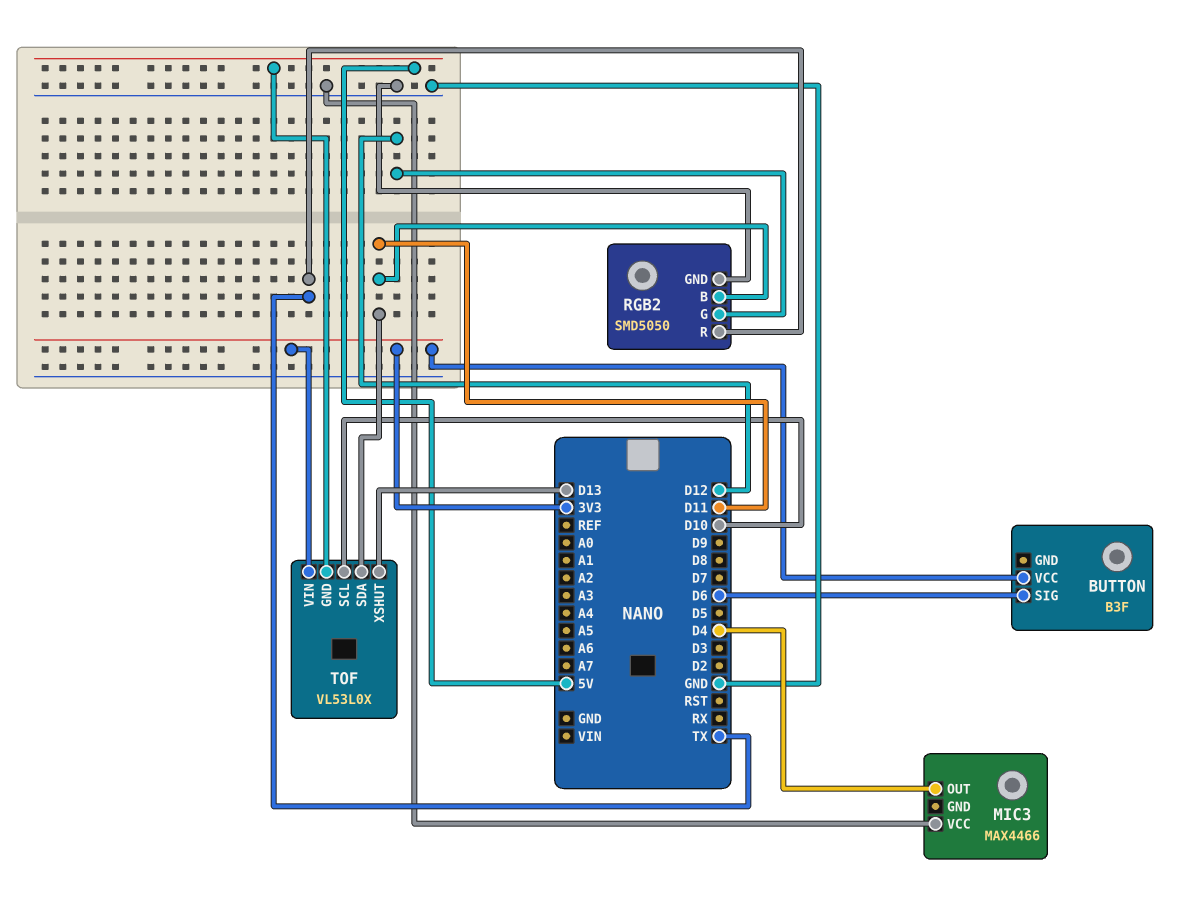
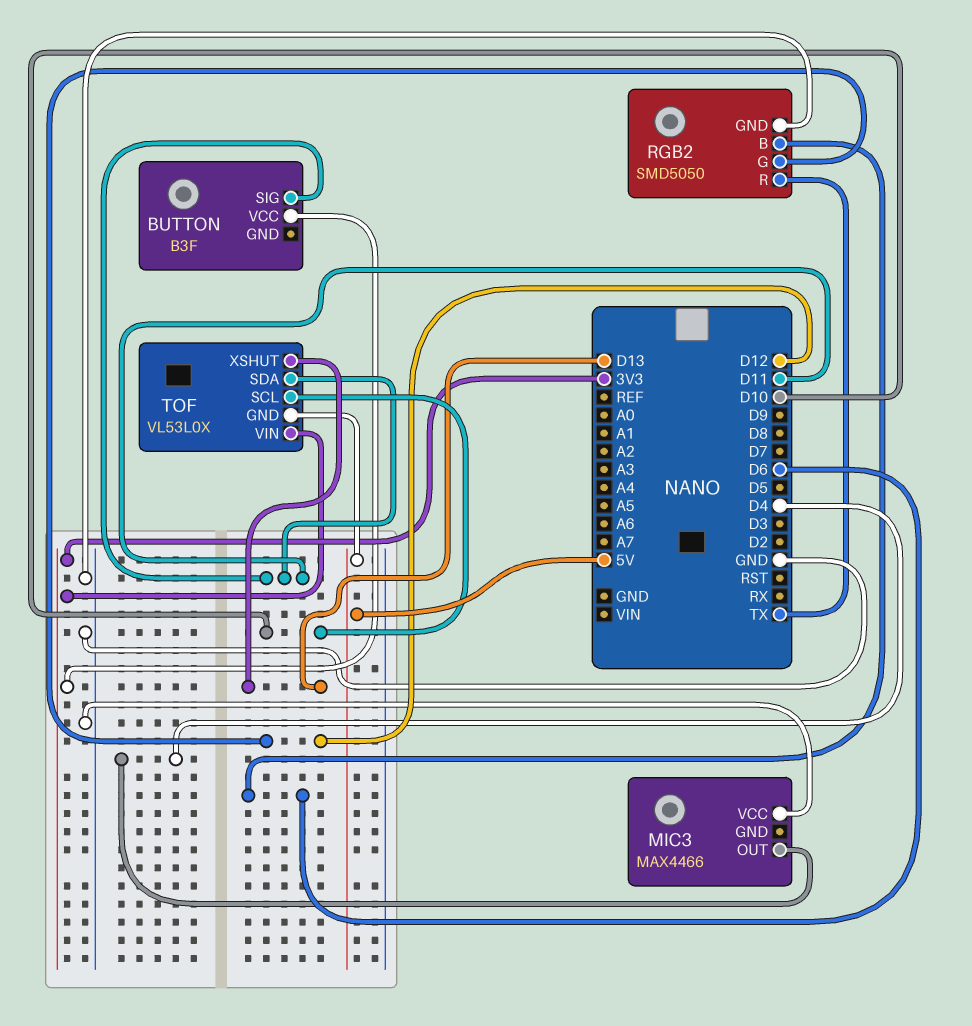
BUTTON pin SIG: D6 -> D11
RGB2 pin B: D11 -> D6

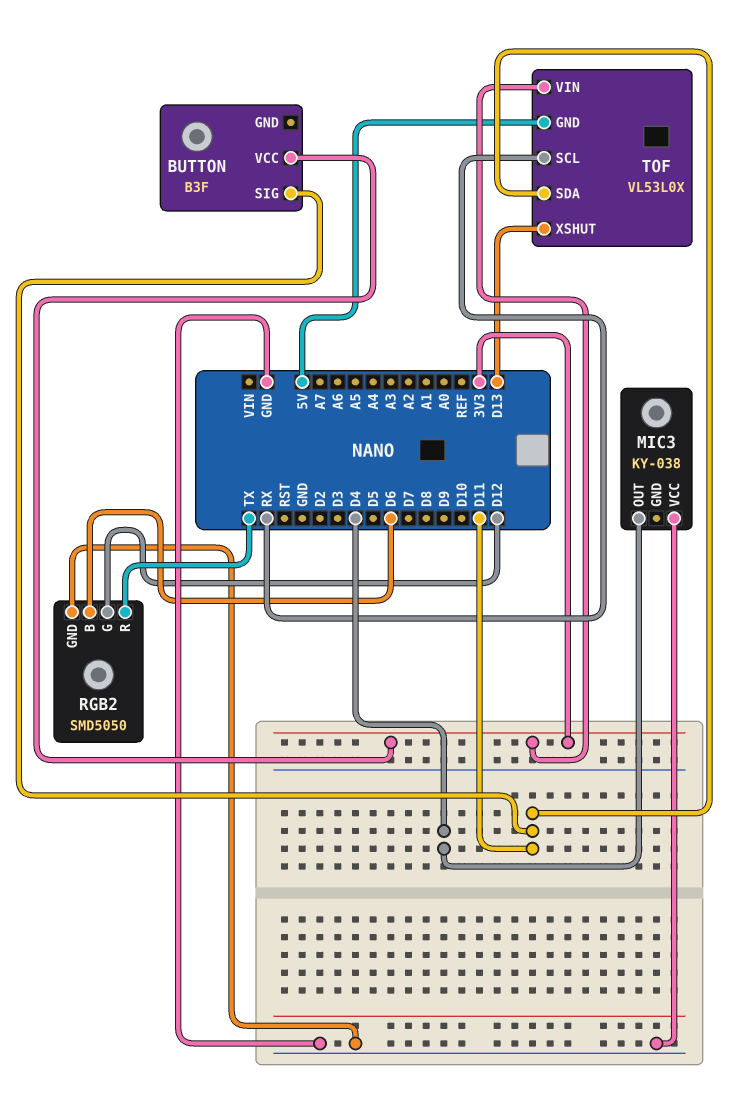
MIC3: MAX4466 -> KY-038
TOF pin SCL: D10 -> RX

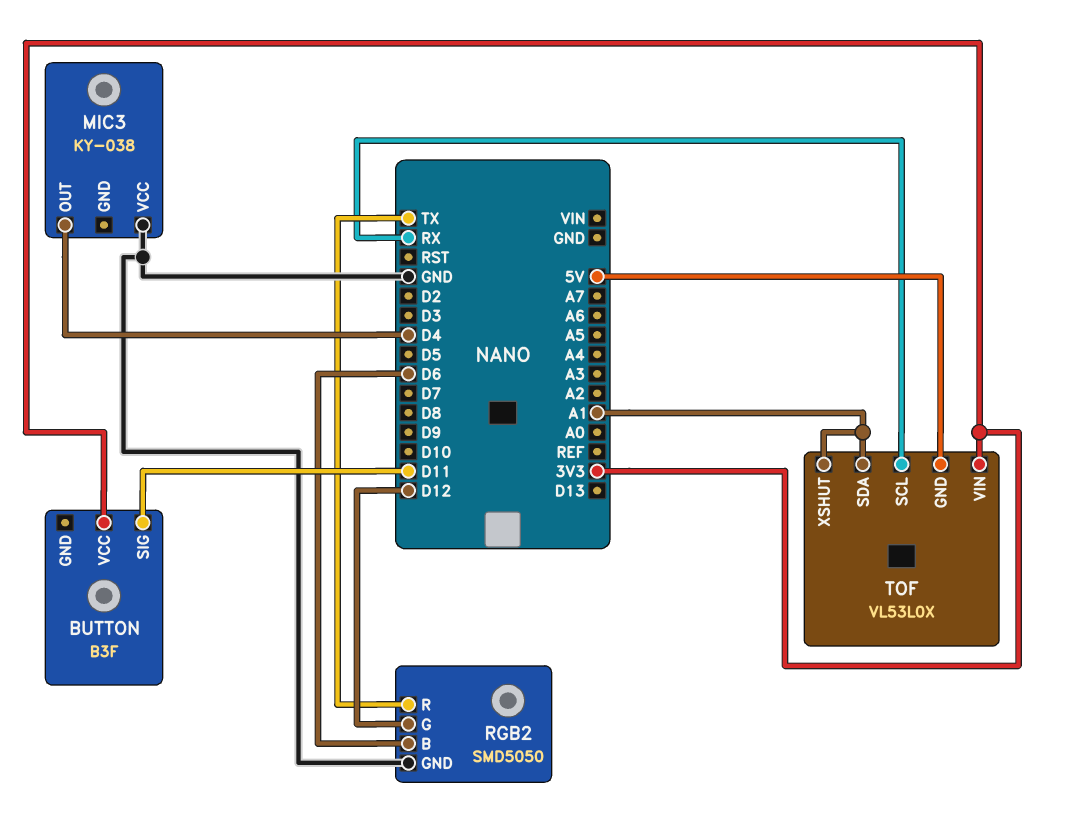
TOF pin SDA: D11 -> A1
TOF pin XSHUT: D13 -> A1

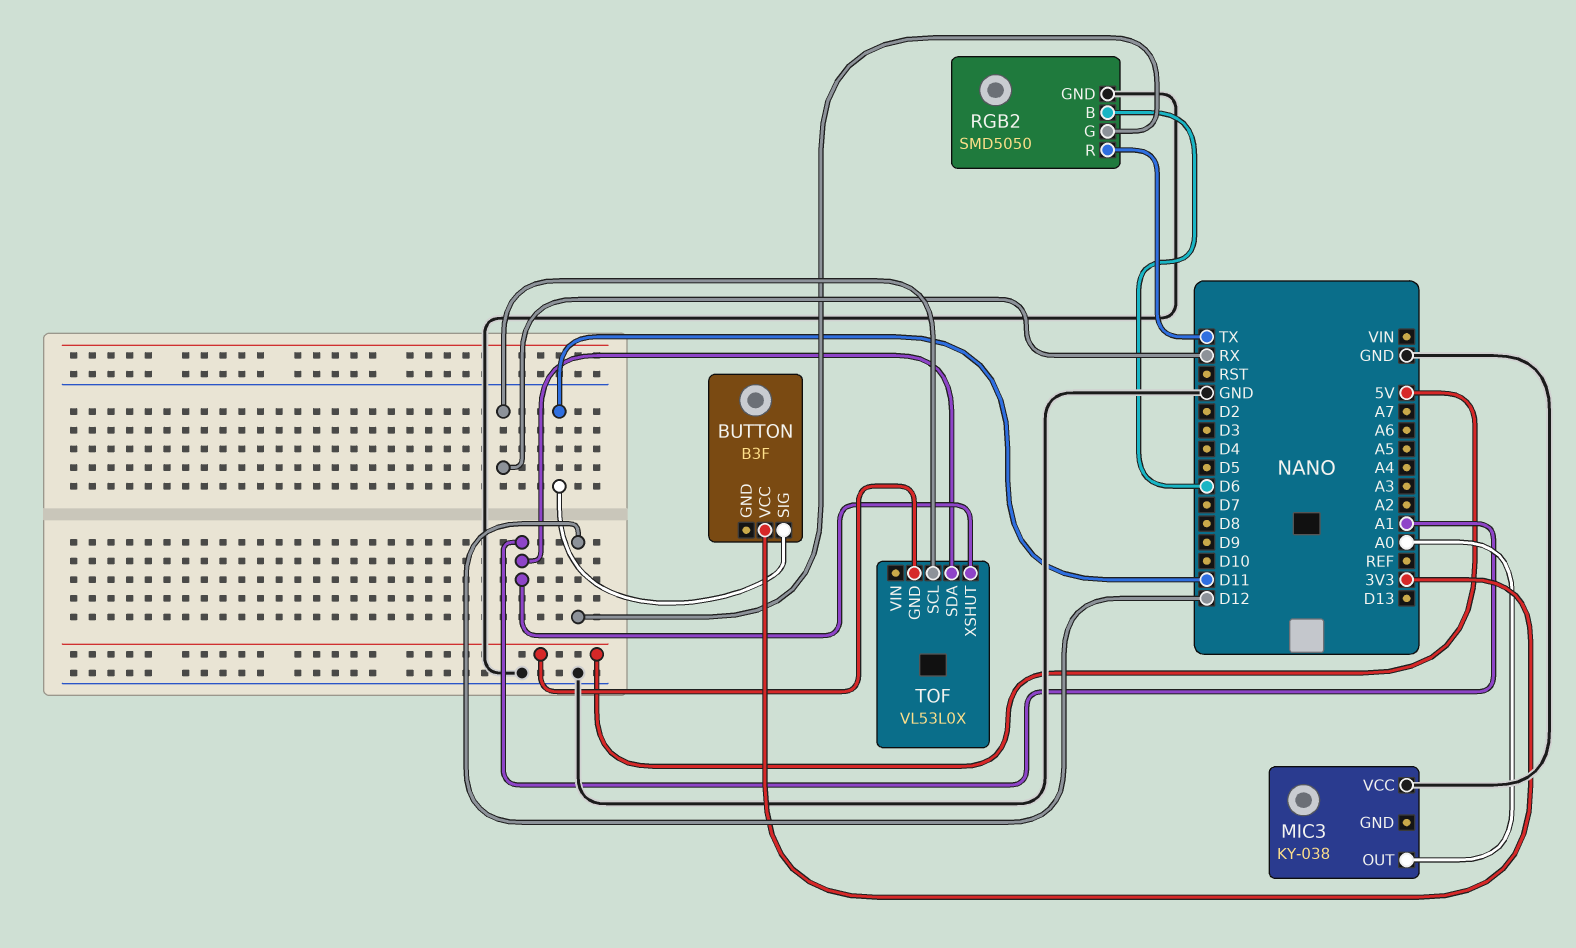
MIC3 pin OUT: D4 -> A0
TOF pin VIN: 3V3 -> none

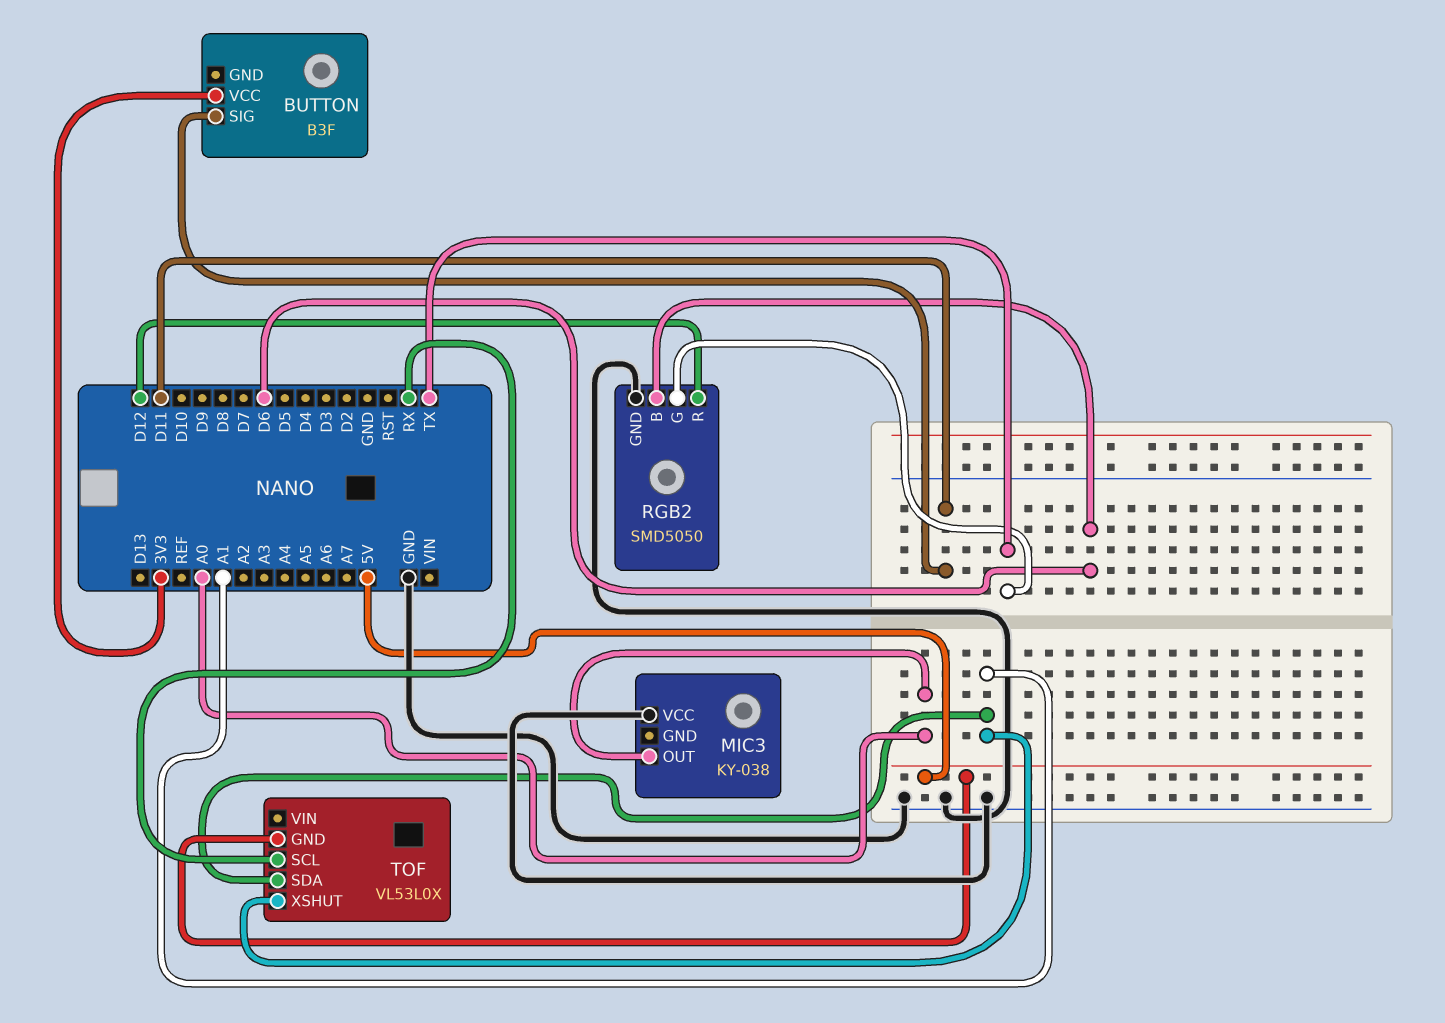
RGB2 pin G: D12 -> TX
RGB2 pin R: TX -> D12

